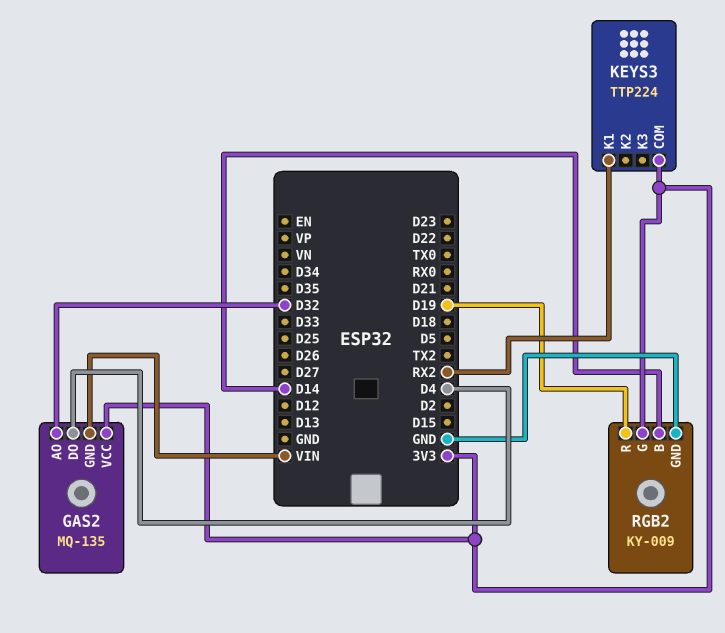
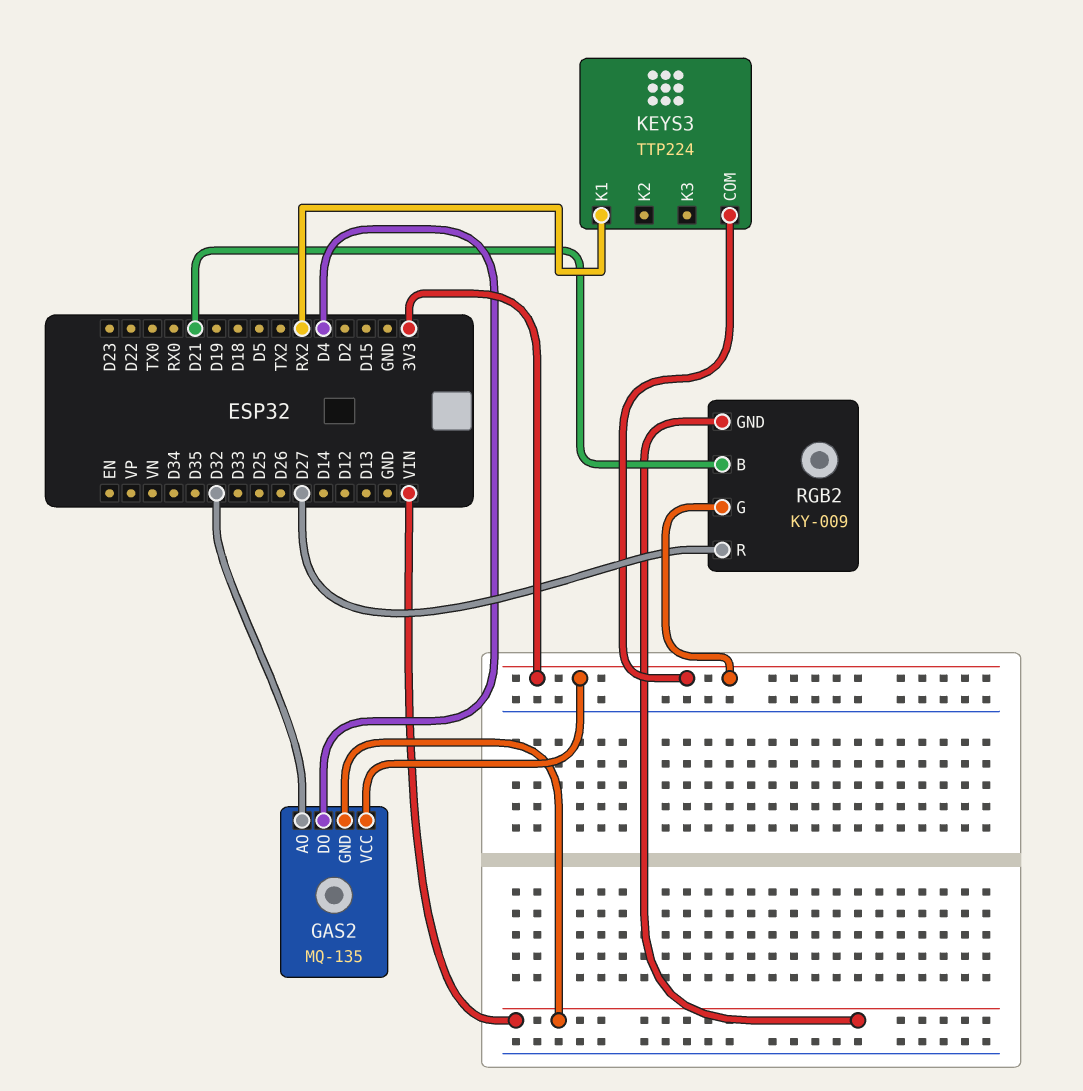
RGB2 pin B: D14 -> D21
RGB2 pin GND: GND -> VIN
RGB2 pin R: D19 -> D27

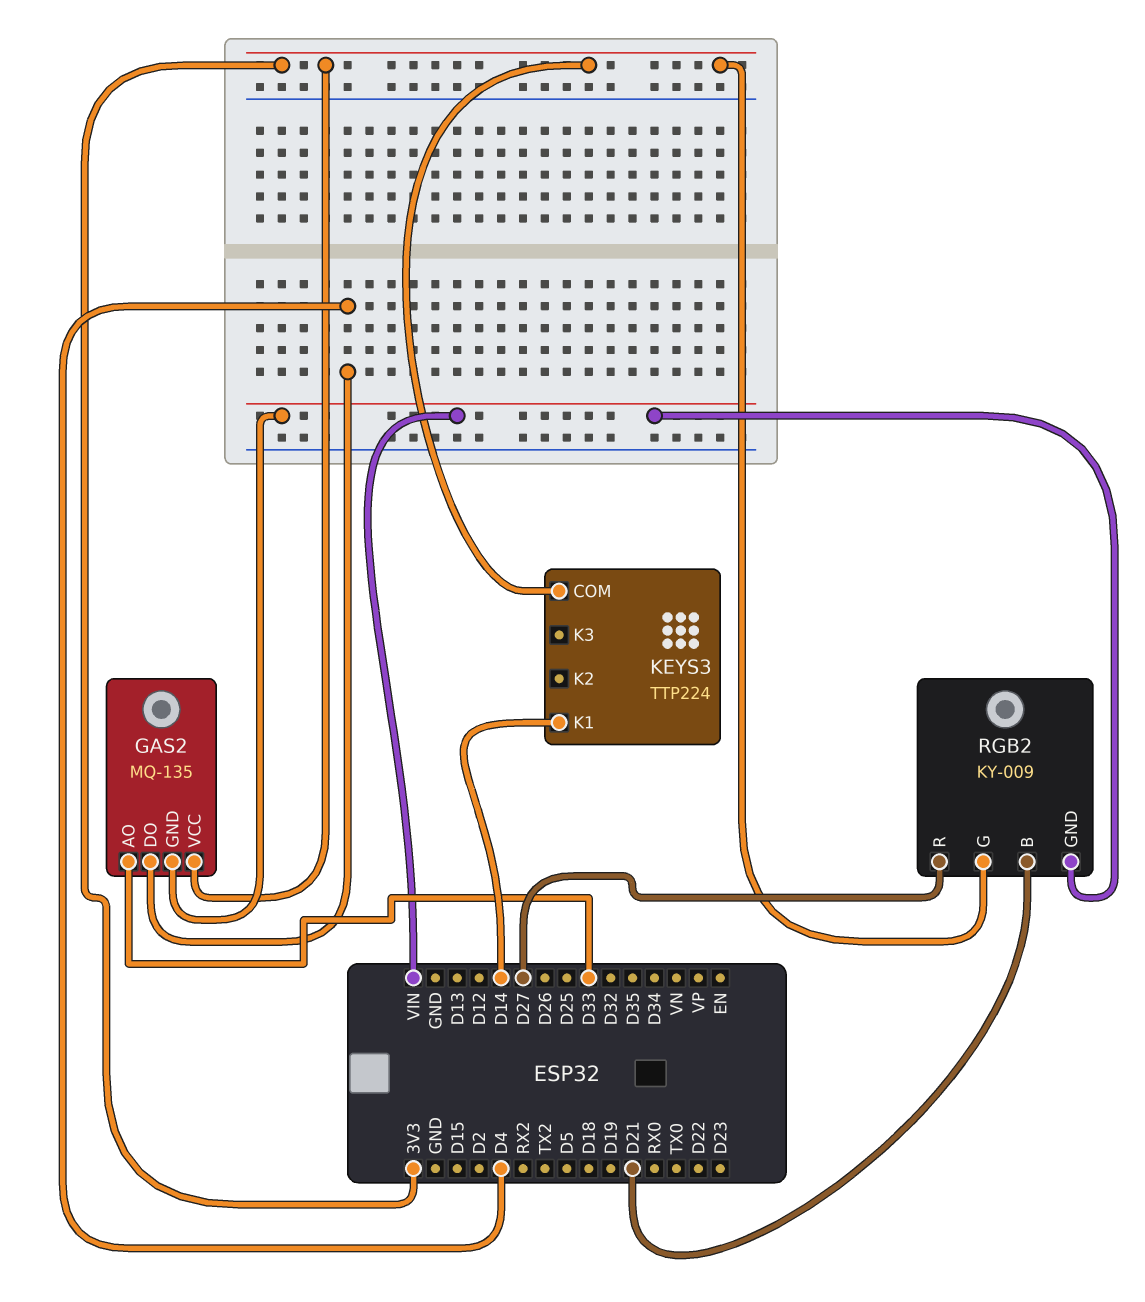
GAS2 pin AO: D32 -> D33
KEYS3 pin K1: RX2 -> D14

